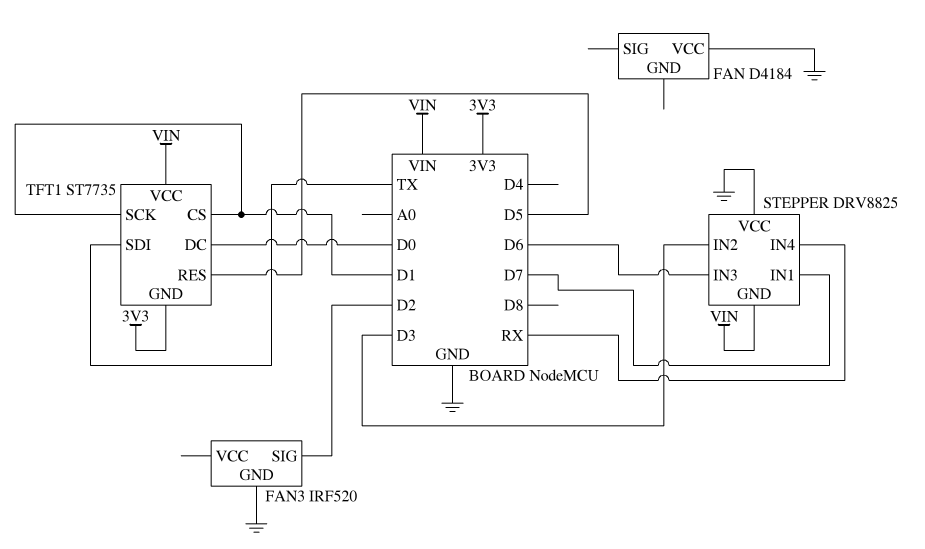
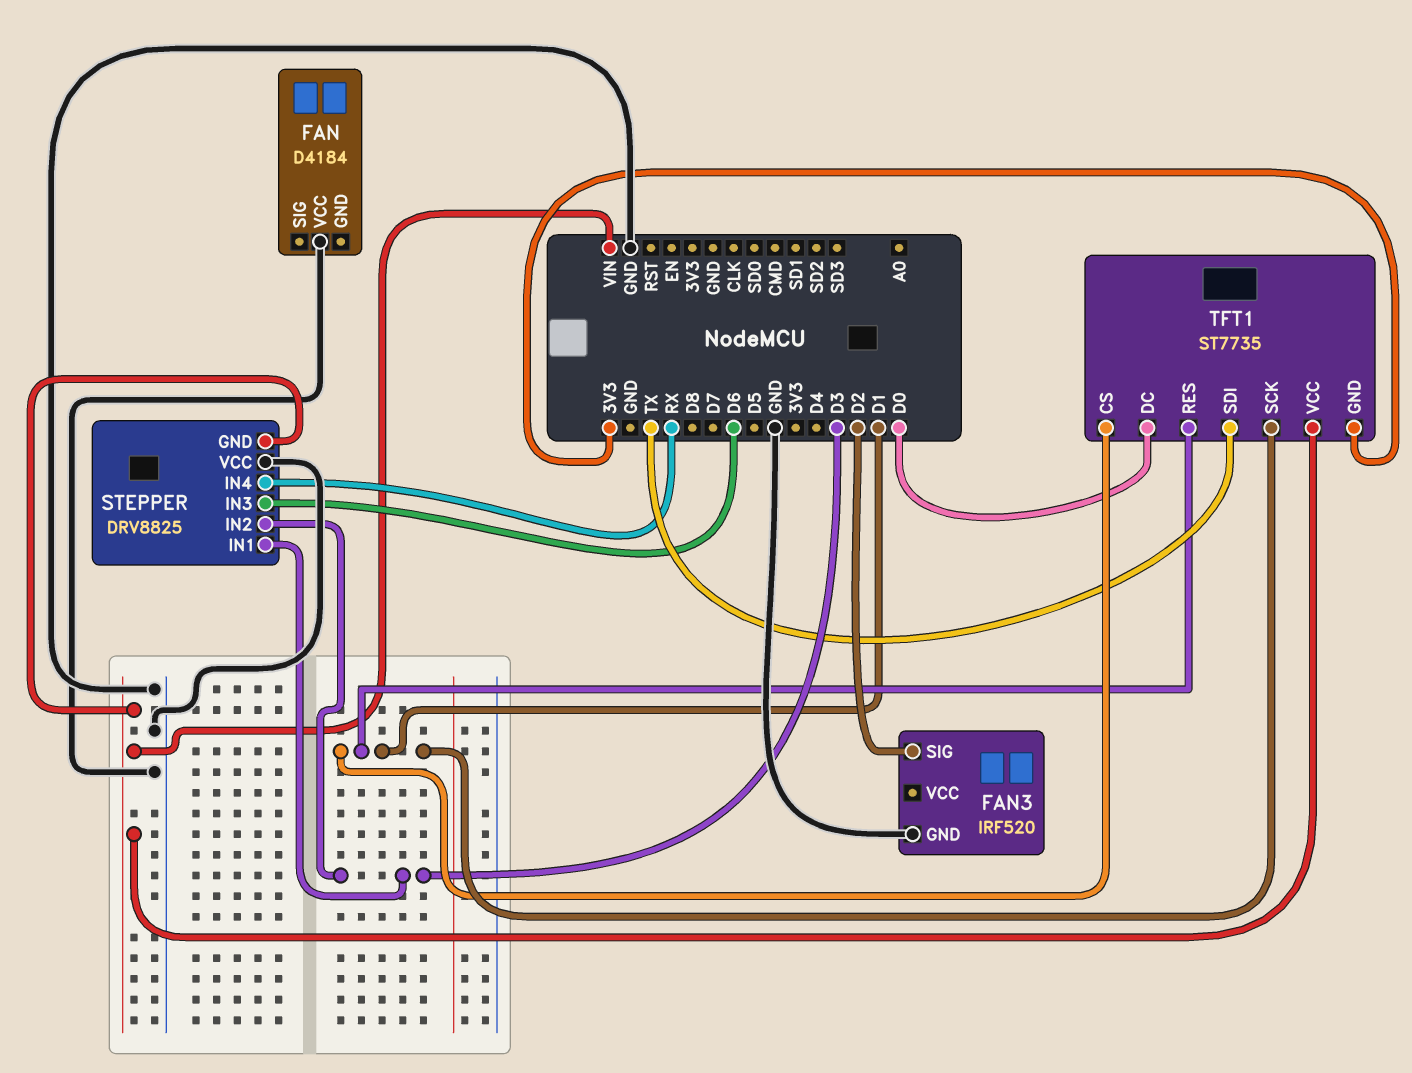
STEPPER pin IN1: D7 -> D3
TFT1 pin RES: D5 -> D1

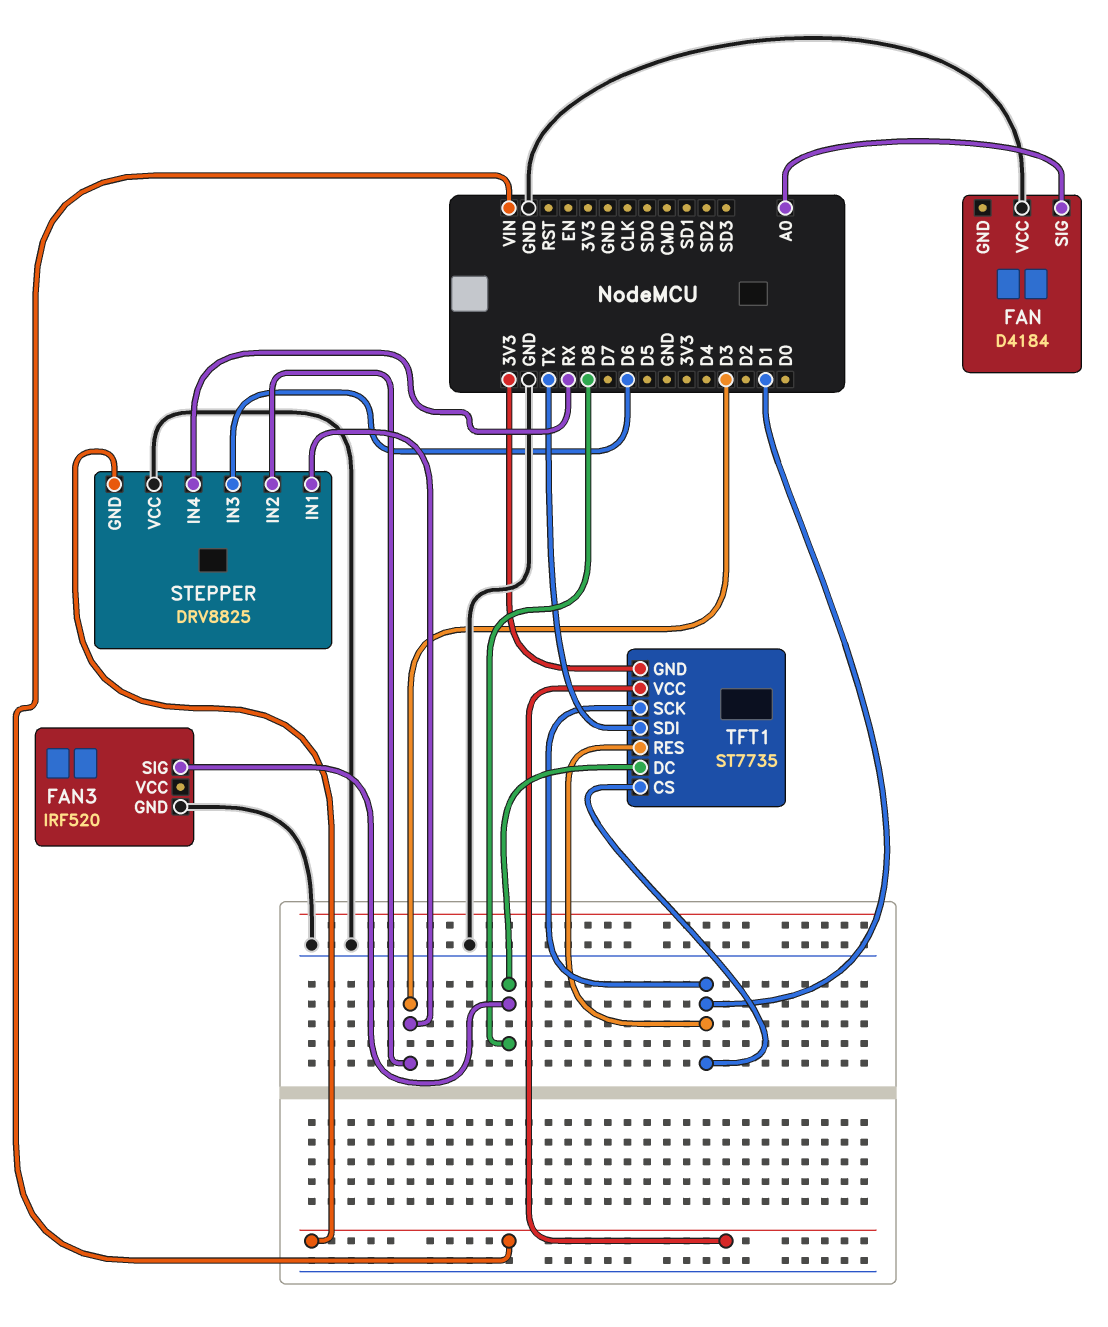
FAN pin SIG: none -> A0
FAN3 pin SIG: D2 -> D8
TFT1 pin DC: D0 -> D8

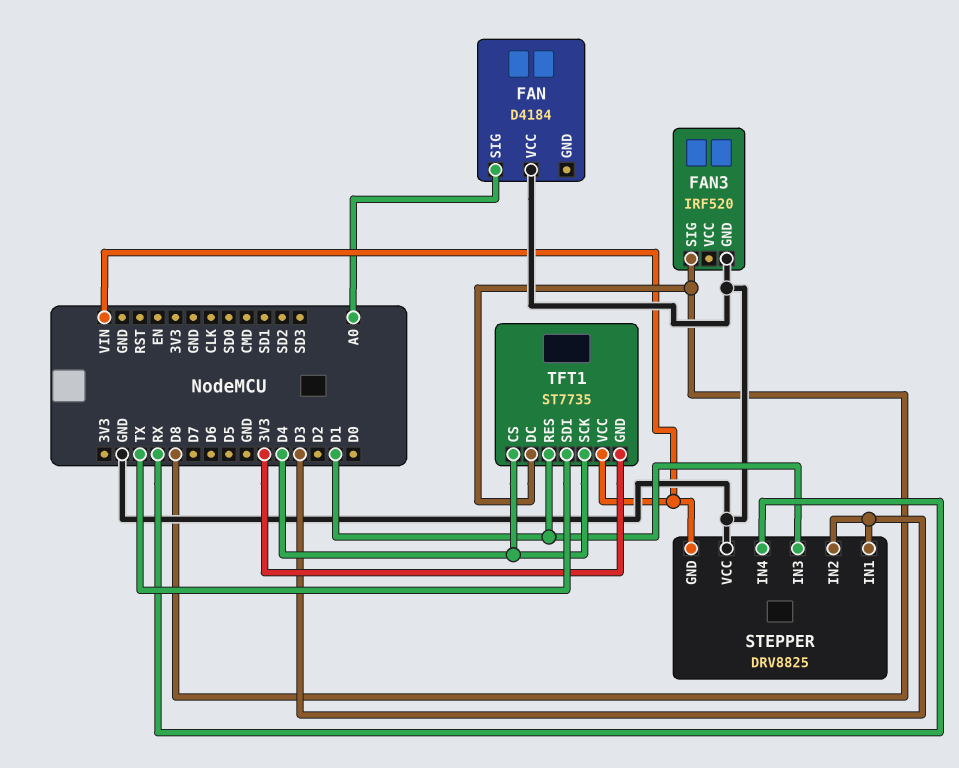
STEPPER pin IN3: D6 -> D1
TFT1 pin CS: D1 -> D4
TFT1 pin SCK: D1 -> D4

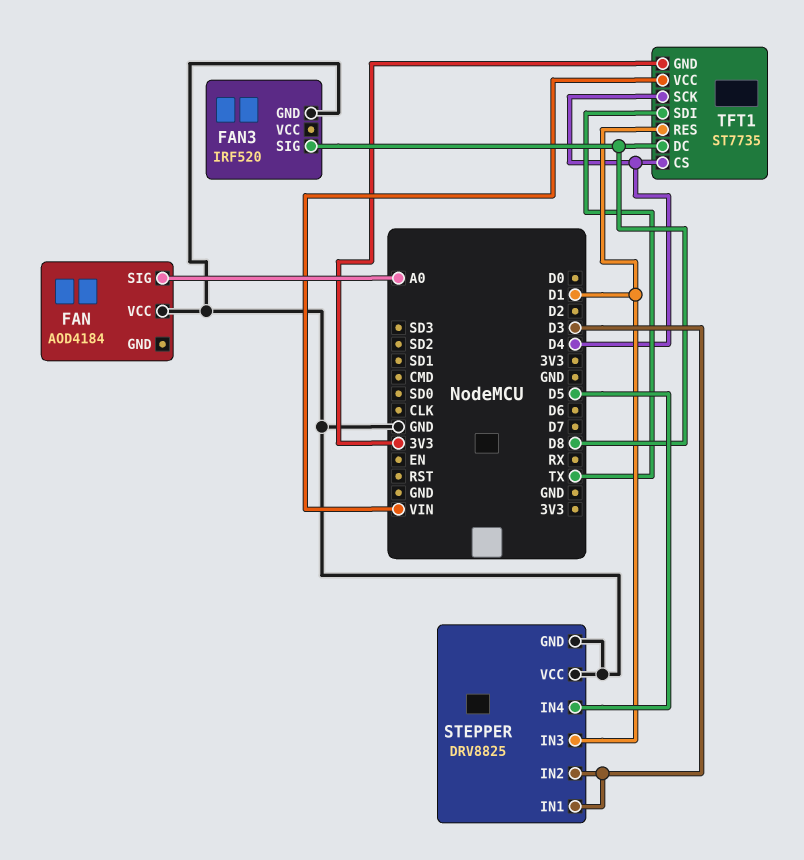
FAN: D4184 -> AOD4184
STEPPER pin GND: VIN -> GND
STEPPER pin IN4: RX -> D5

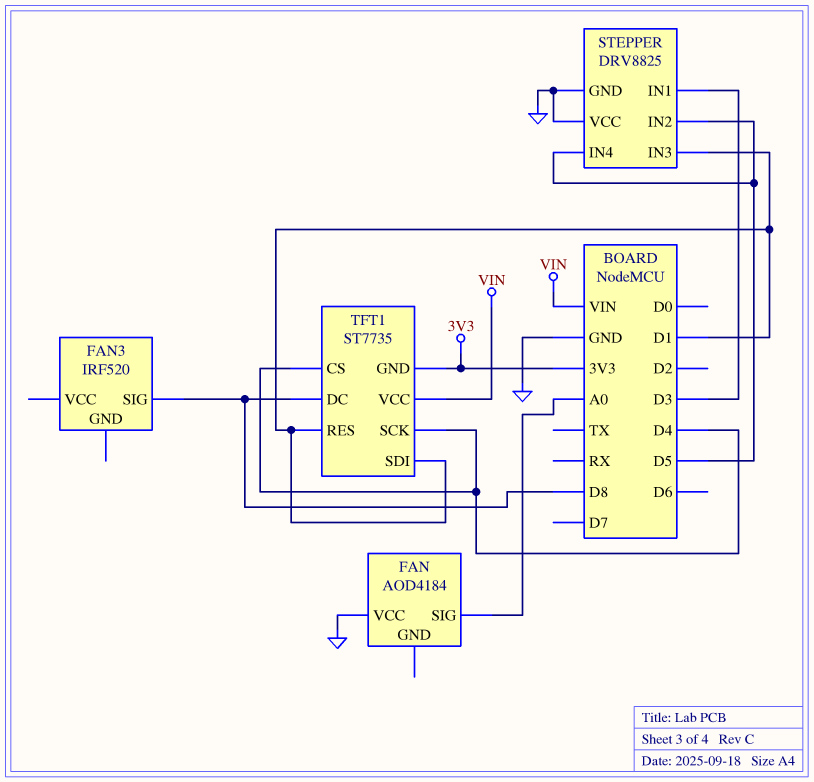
FAN3 pin GND: GND -> none
STEPPER pin IN2: D3 -> D5
TFT1 pin SDI: TX -> D1

